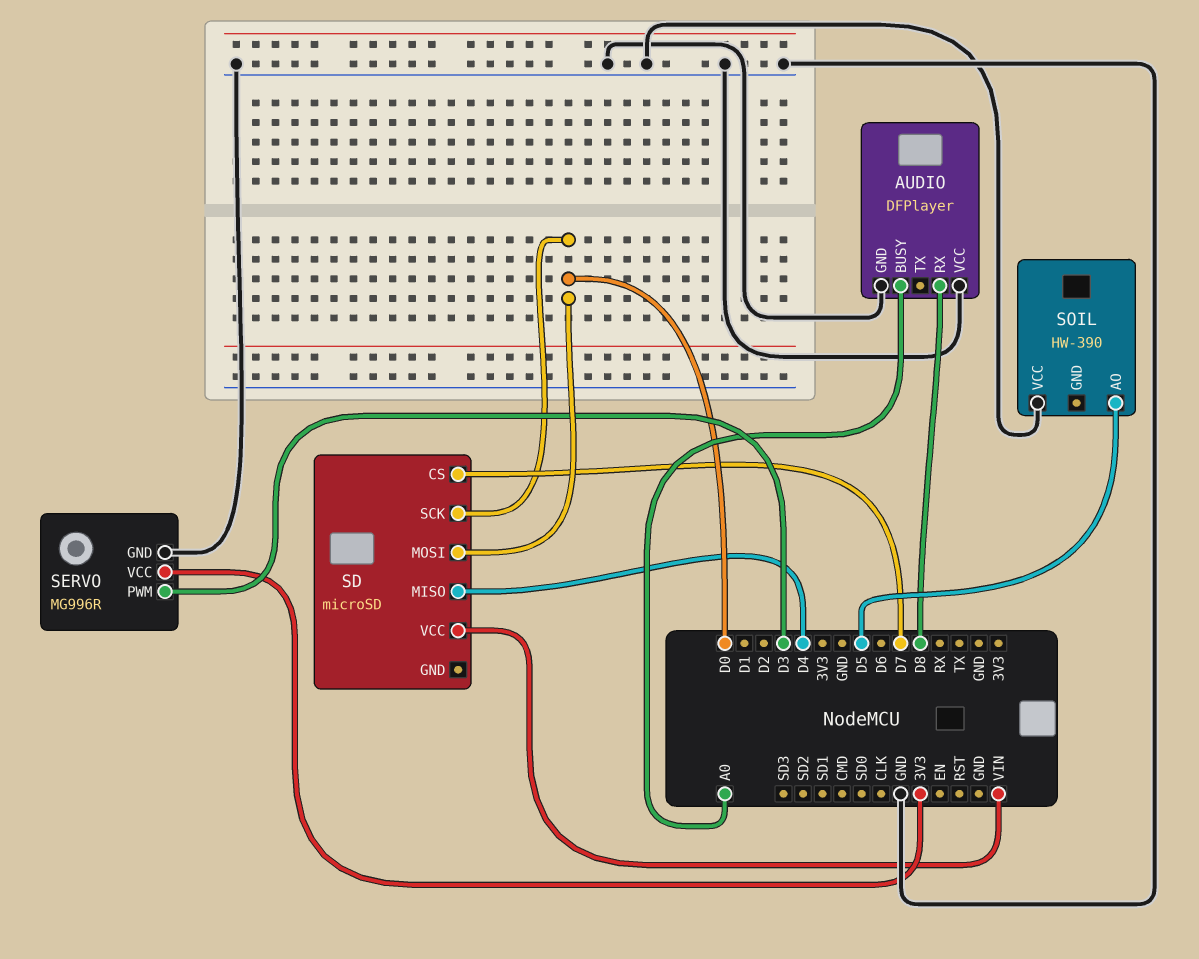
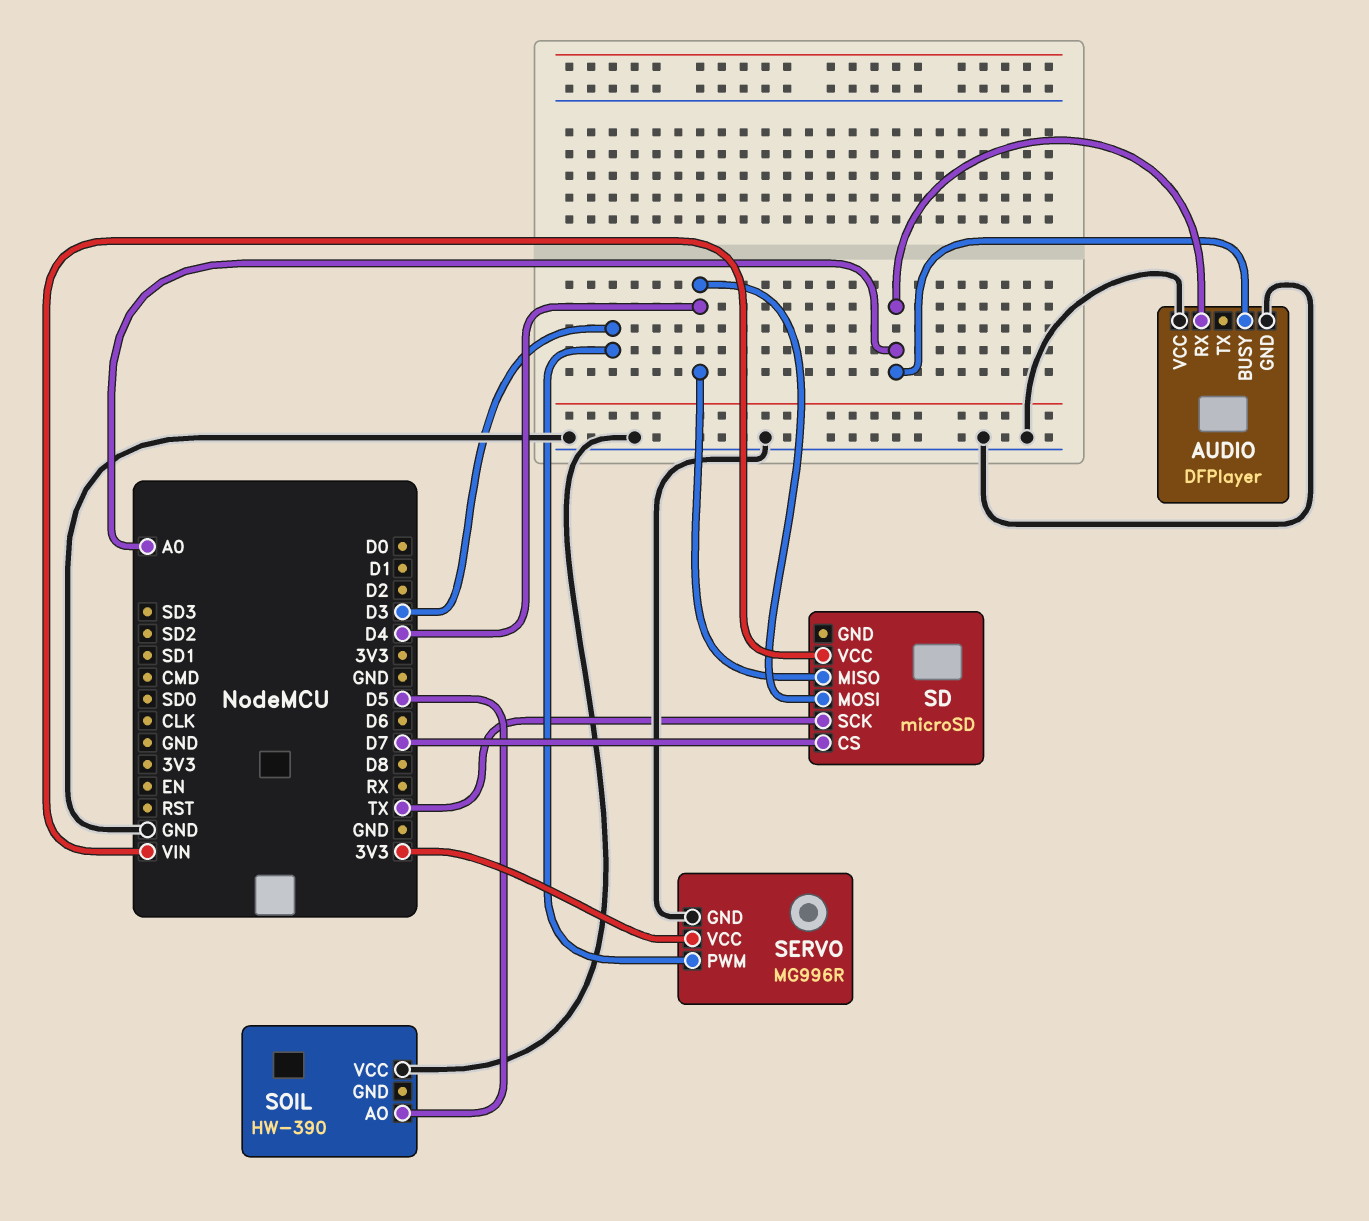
AUDIO pin RX: D8 -> A0
SD pin MOSI: D0 -> D4
SD pin SCK: D0 -> TX

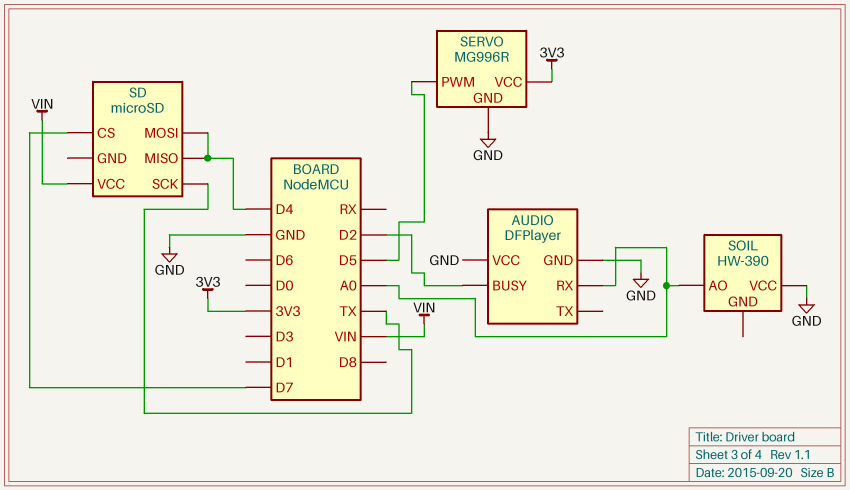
AUDIO pin BUSY: A0 -> D2
SERVO pin PWM: D3 -> D5
SOIL pin AO: D5 -> A0

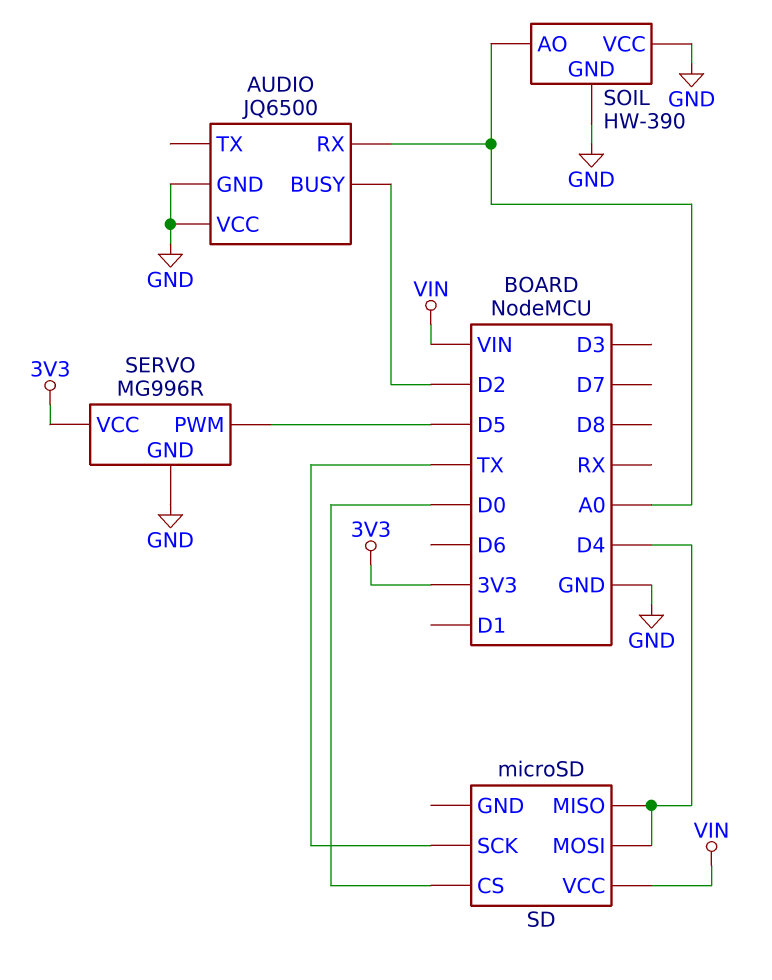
AUDIO: DFPlayer -> JQ6500
SD pin CS: D7 -> D0
SOIL pin GND: none -> GND

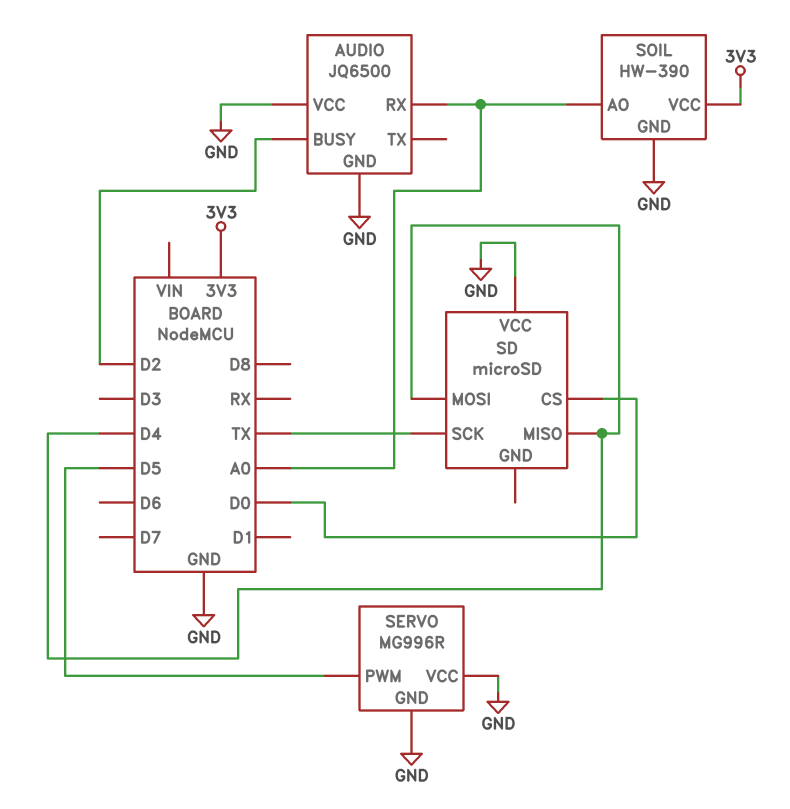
SD pin VCC: VIN -> GND
SERVO pin VCC: 3V3 -> GND
SOIL pin VCC: GND -> 3V3

